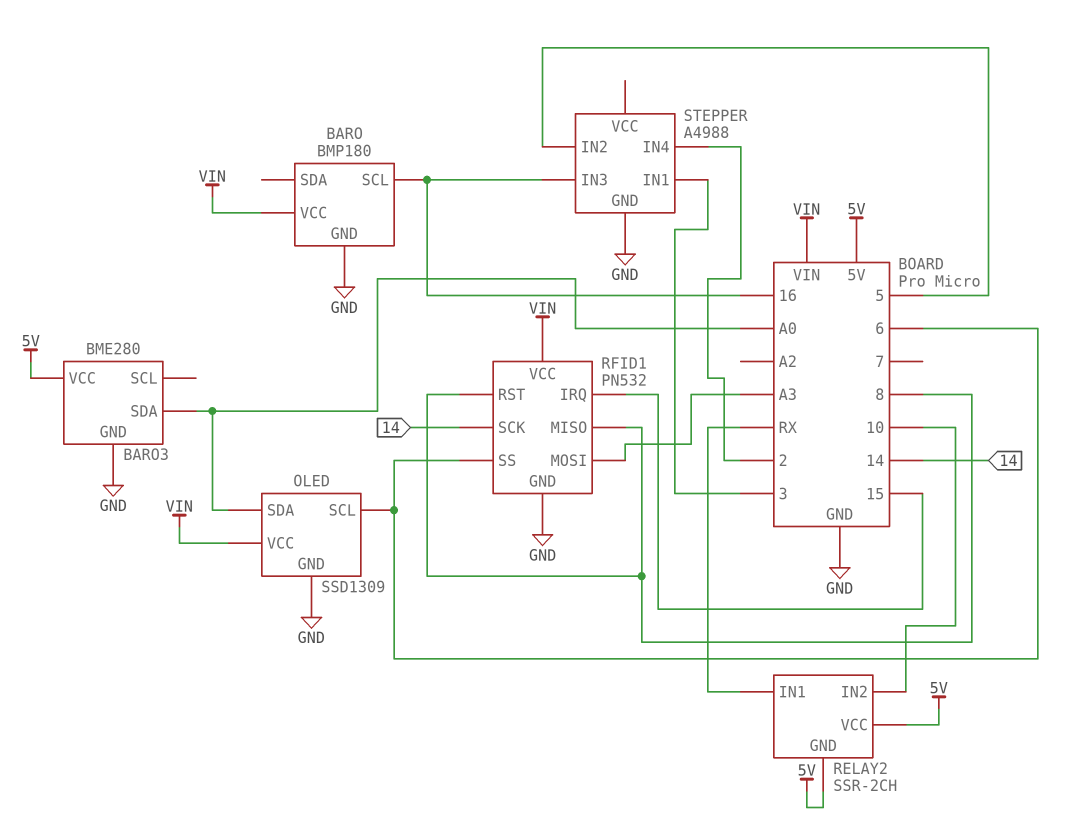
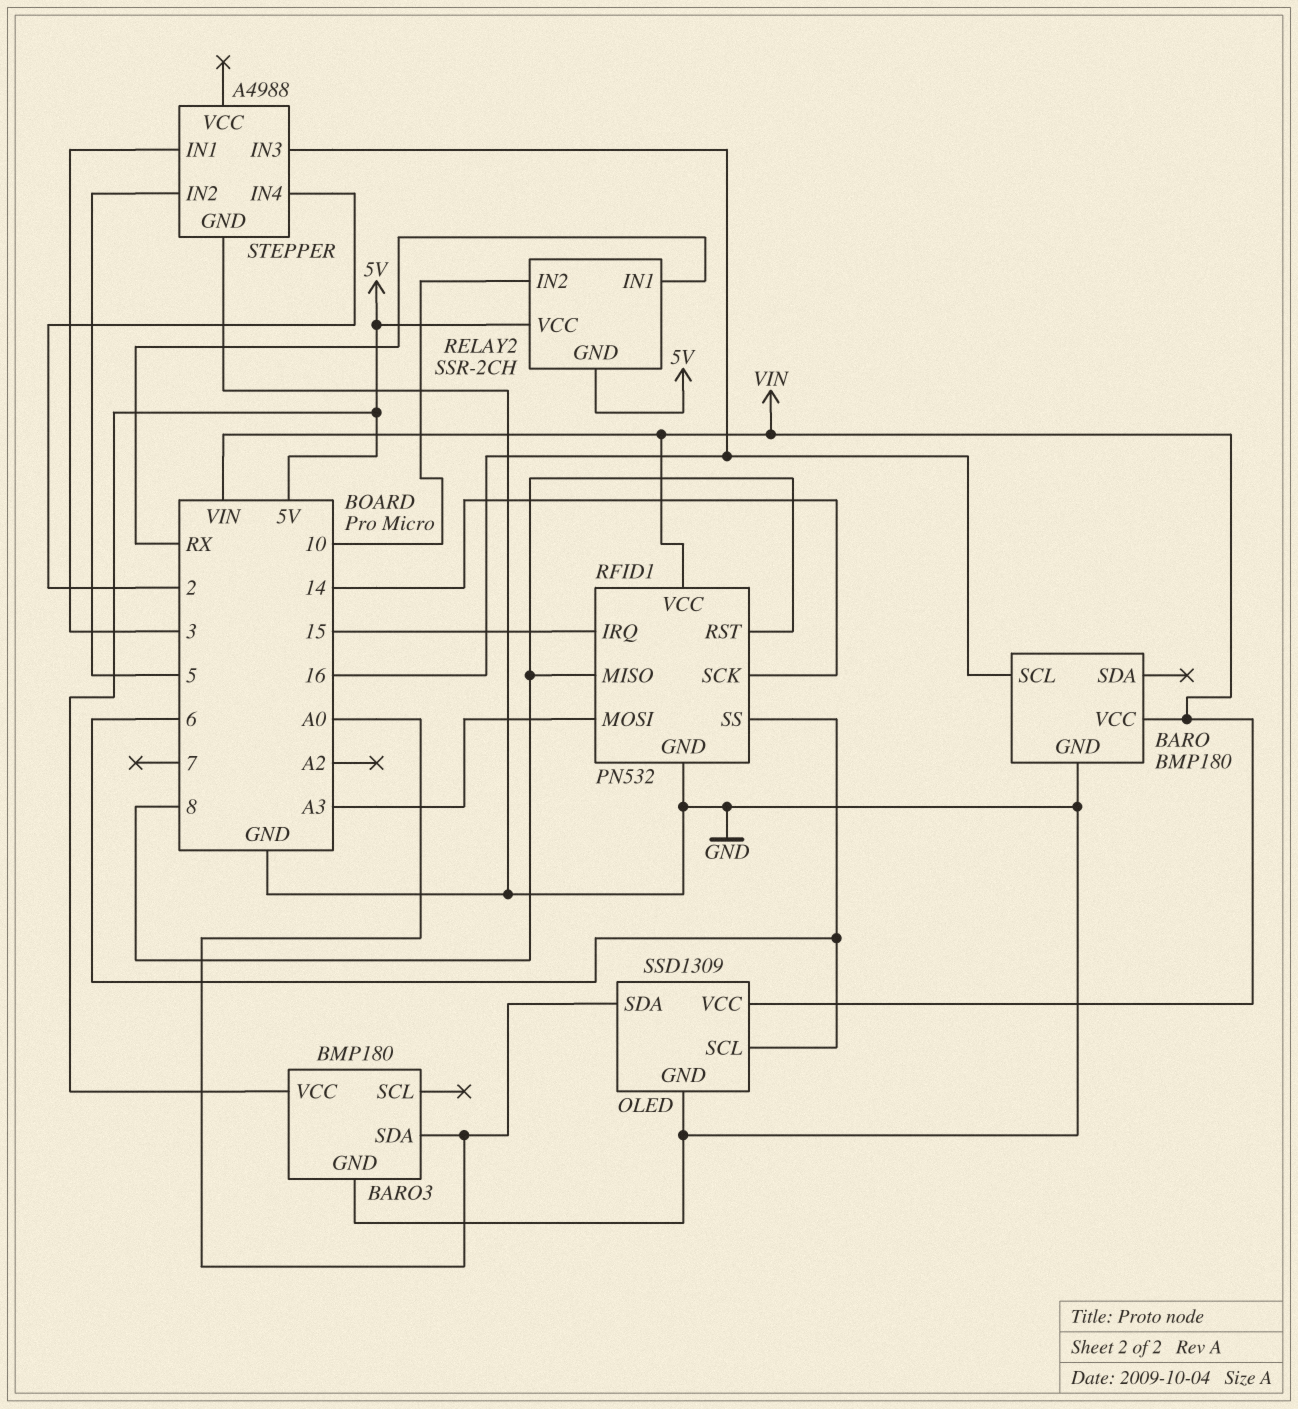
BARO3: BME280 -> BMP180

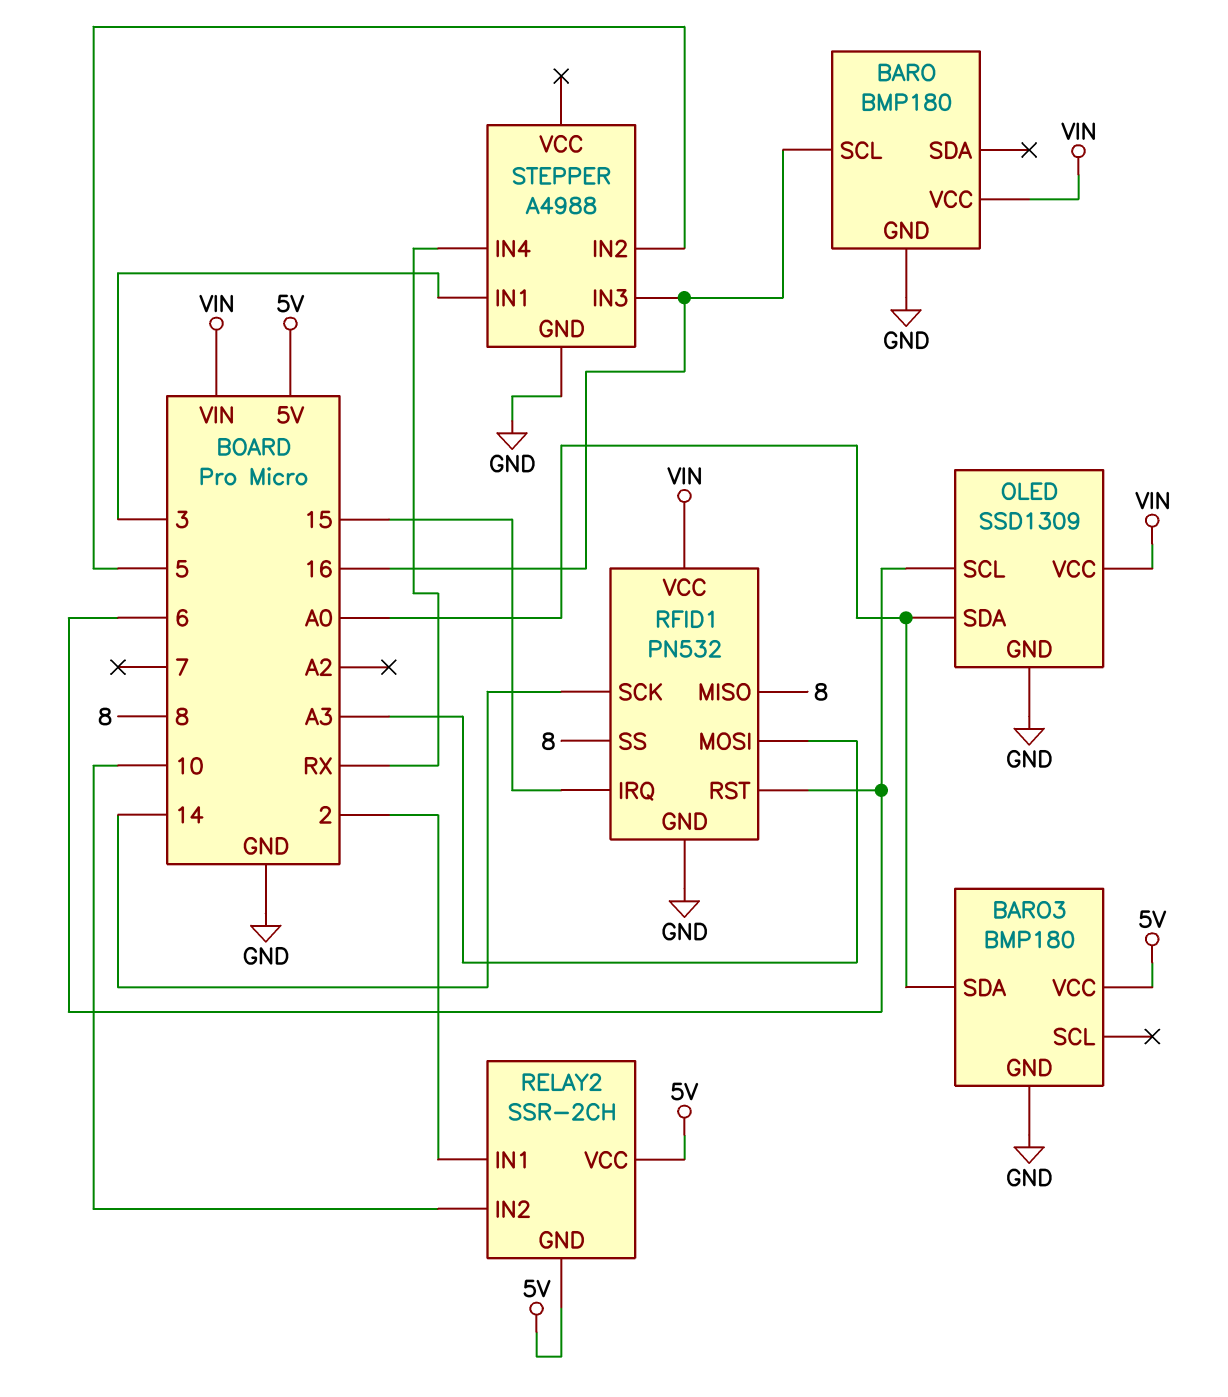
RELAY2 pin IN1: RX -> 2
RFID1 pin RST: 8 -> 6
RFID1 pin SS: 6 -> 8
STEPPER pin IN4: 2 -> RX

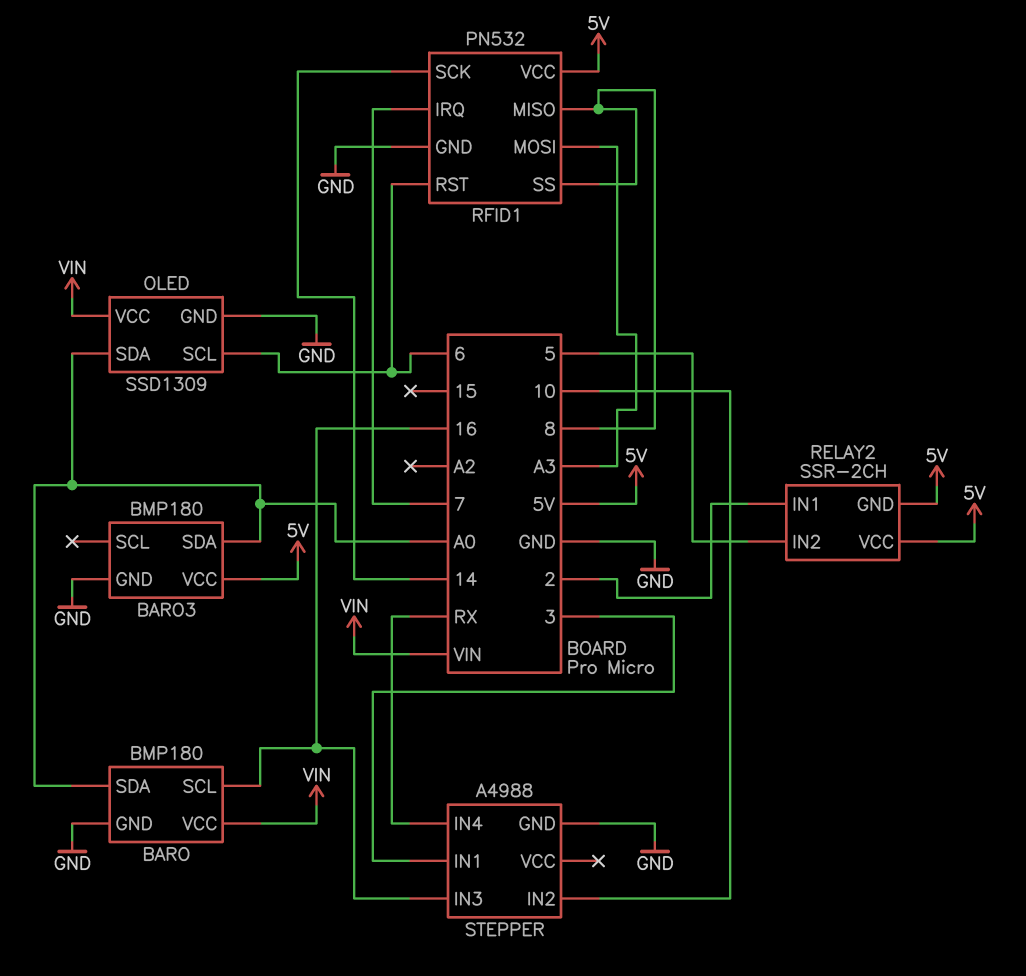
BARO pin SDA: none -> A0
RELAY2 pin IN2: 10 -> 5
RFID1 pin IRQ: 15 -> 7
RFID1 pin VCC: VIN -> 5V
STEPPER pin IN2: 5 -> 10

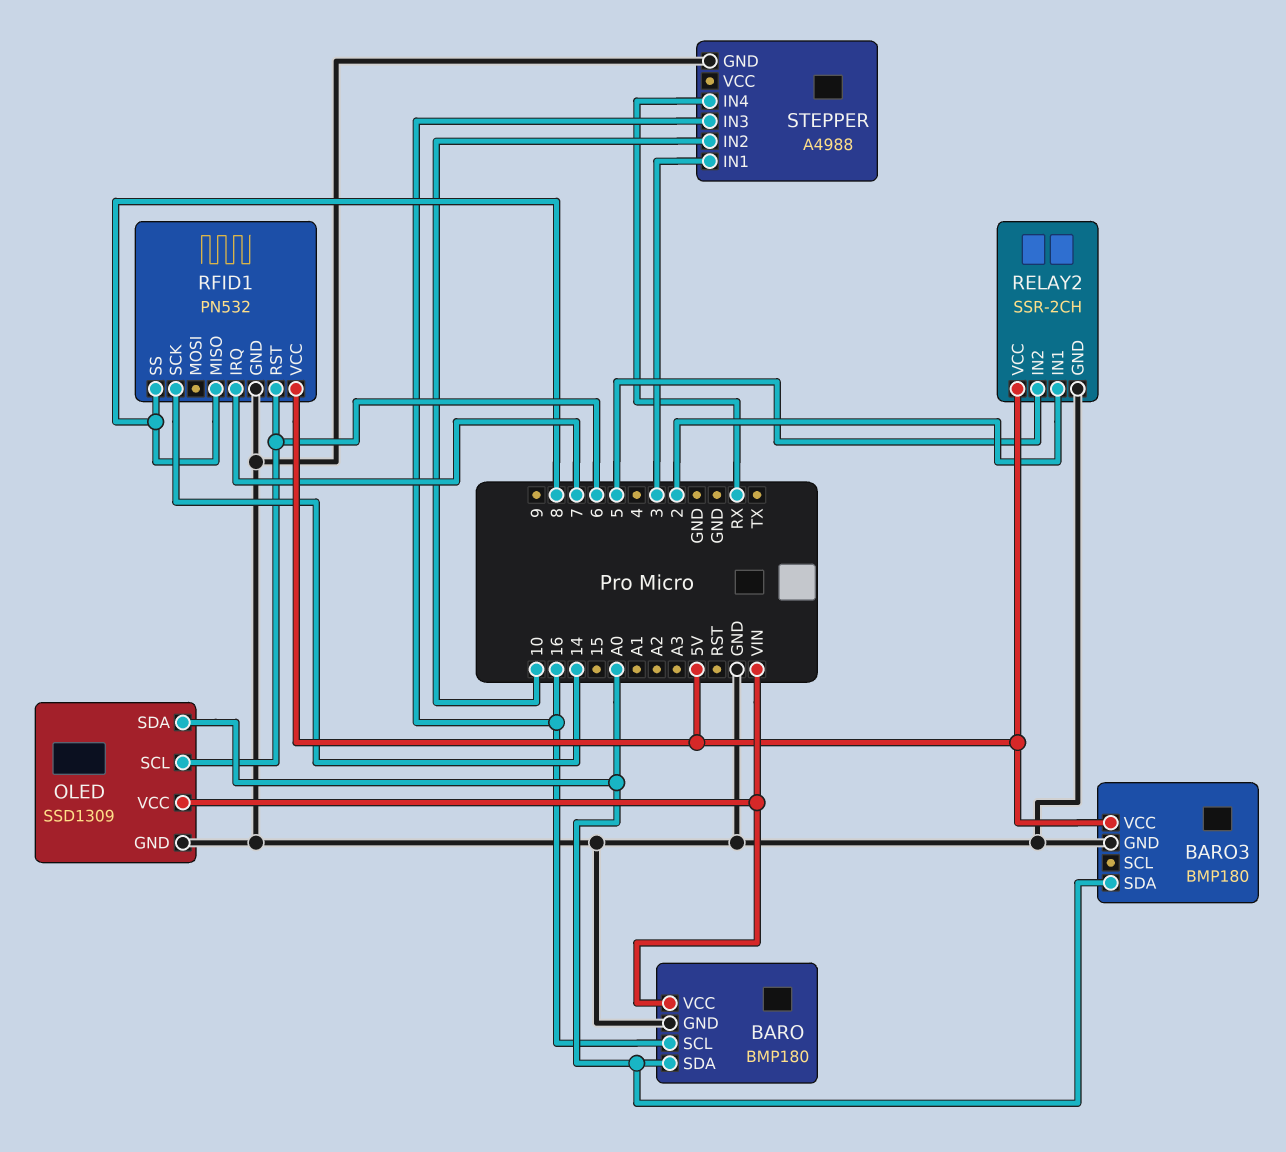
RELAY2 pin GND: 5V -> GND
RFID1 pin MOSI: A3 -> none

